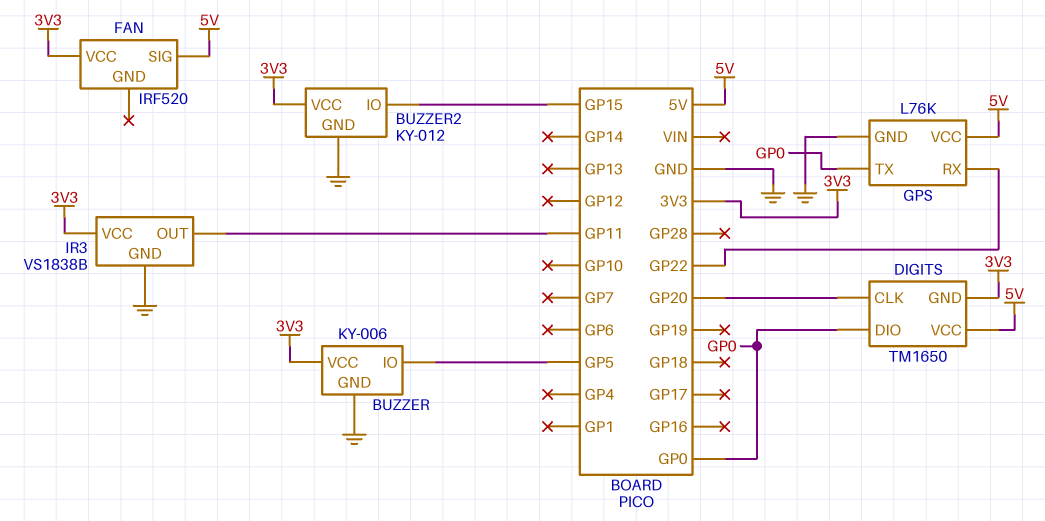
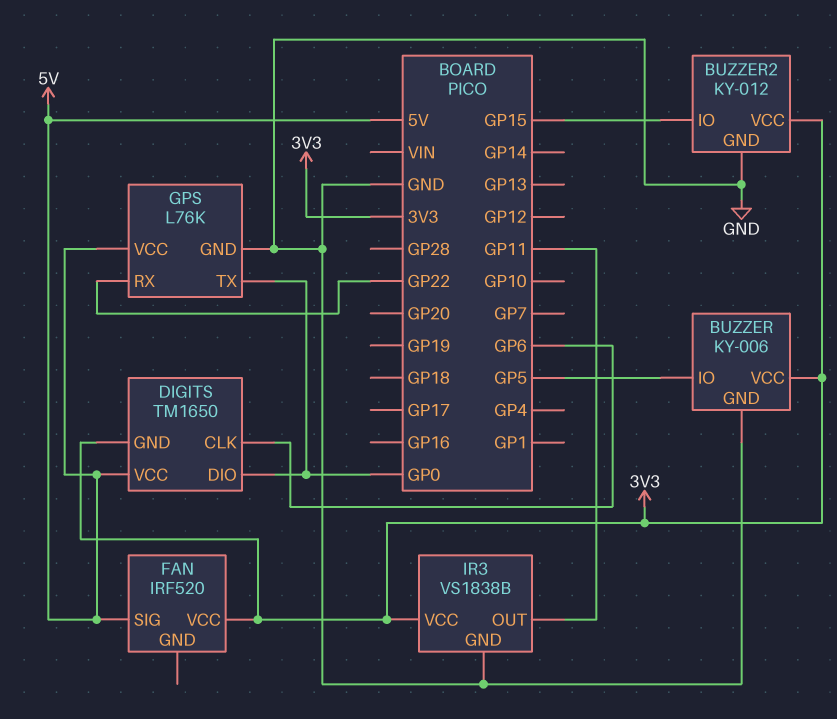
DIGITS pin CLK: GP20 -> GP6

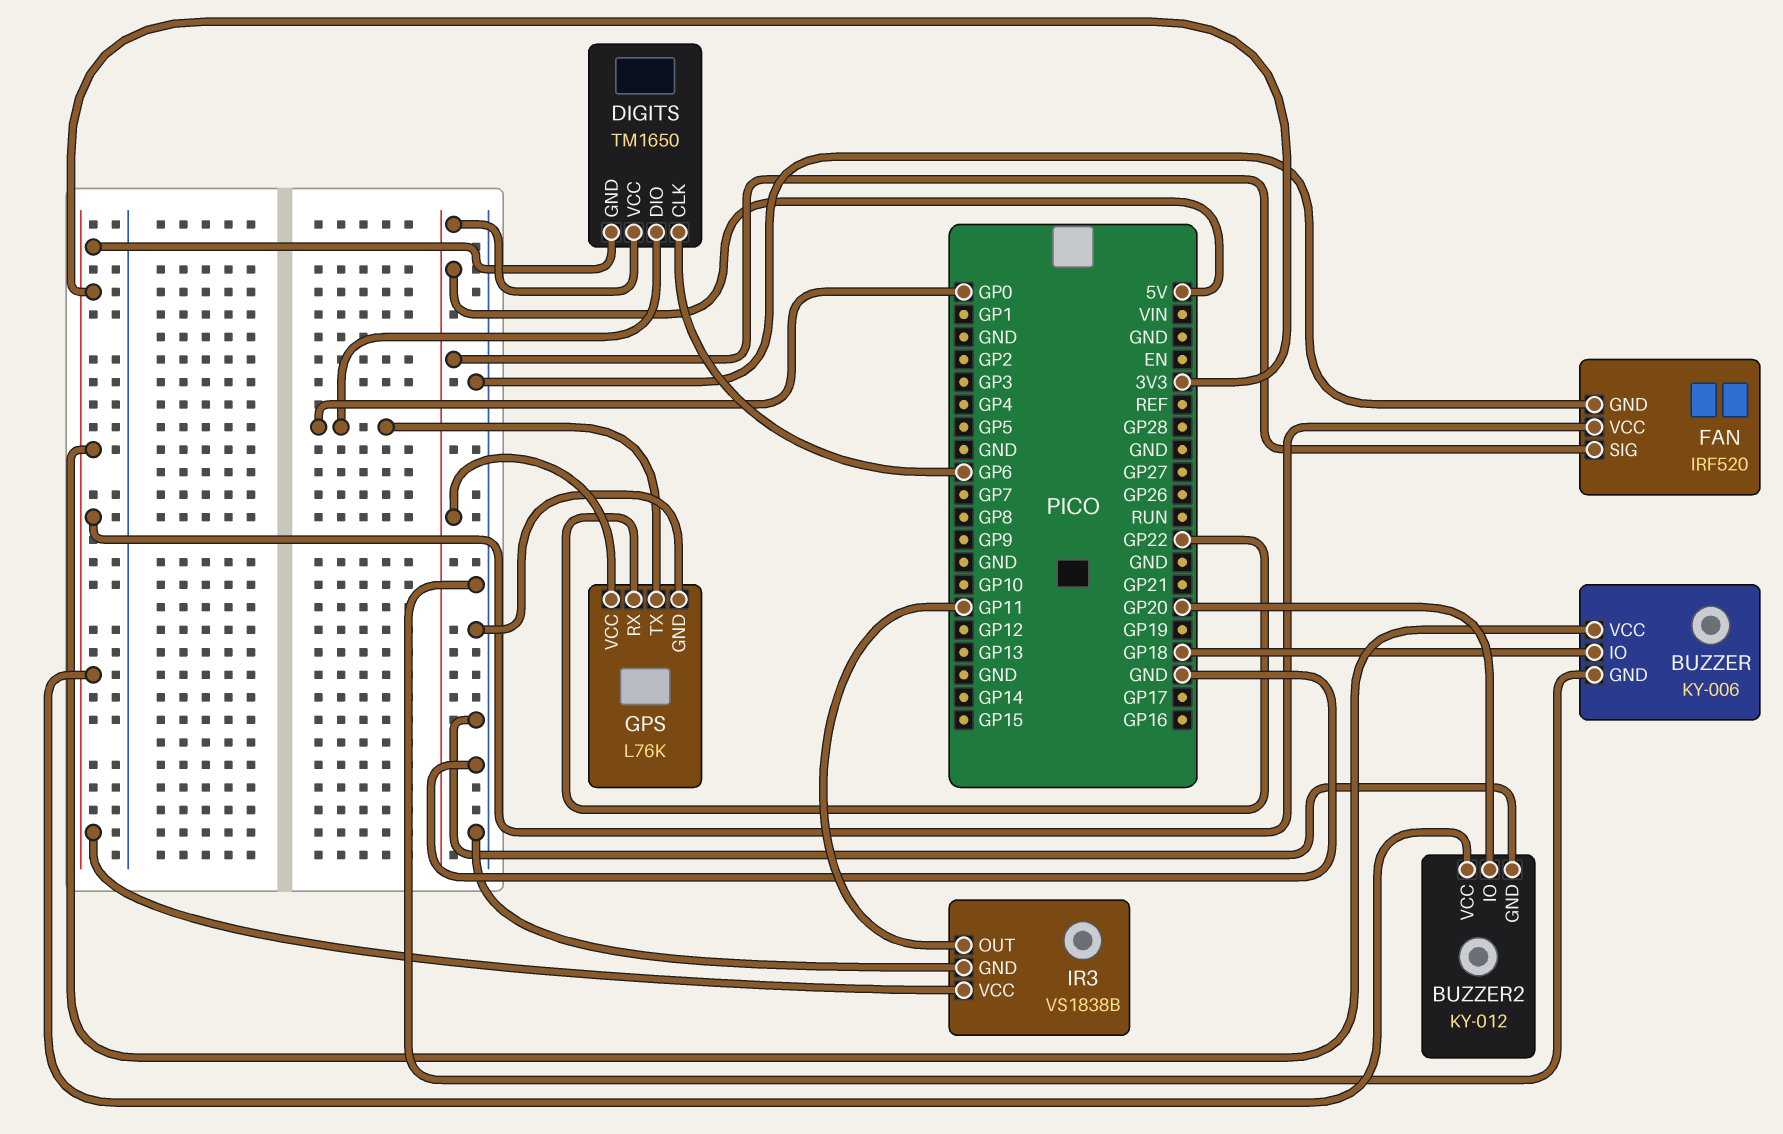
BUZZER pin IO: GP5 -> GP18
BUZZER2 pin IO: GP15 -> GP20
FAN pin GND: none -> GND

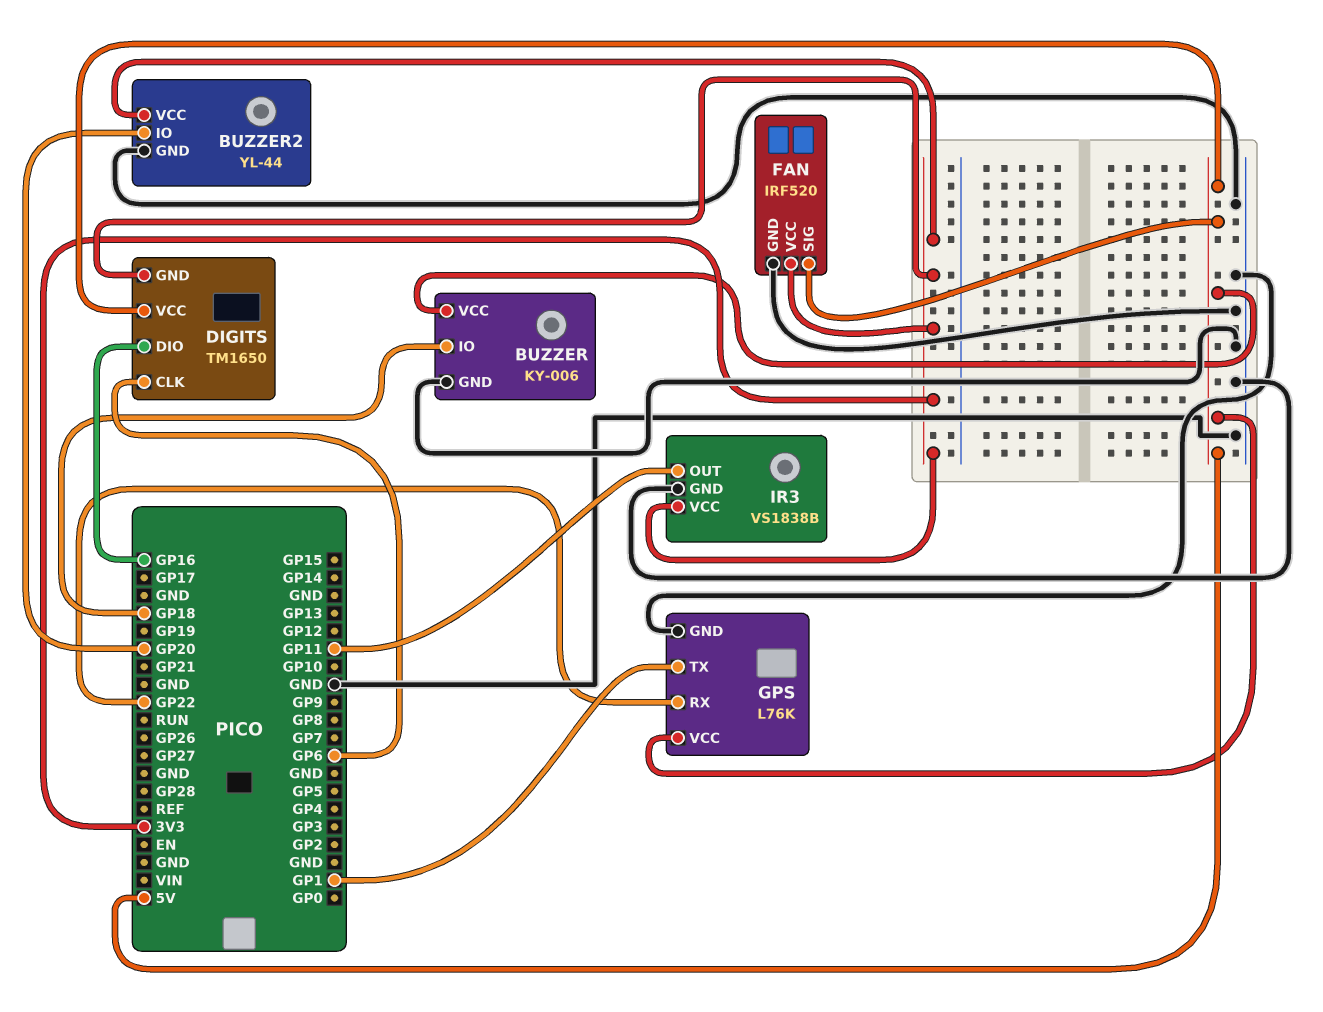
BUZZER pin VCC: 3V3 -> 5V
BUZZER2: KY-012 -> YL-44
DIGITS pin DIO: GP0 -> GP16
GPS pin TX: GP0 -> GP1

